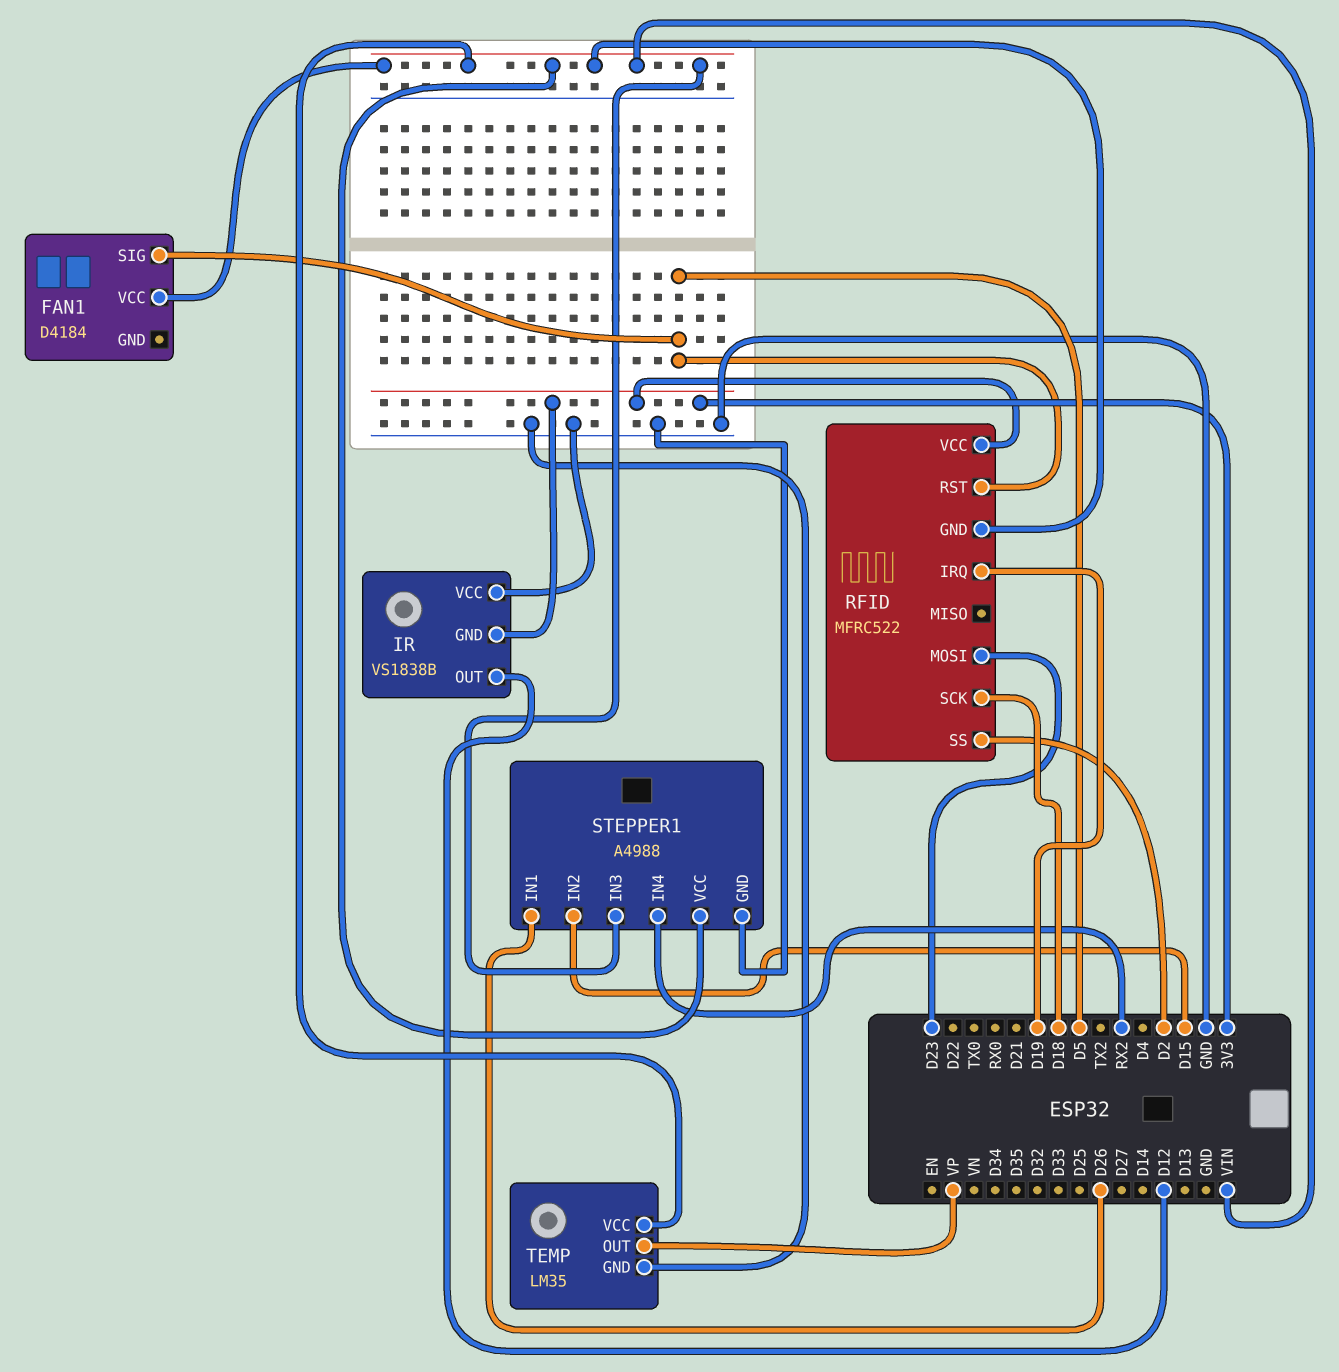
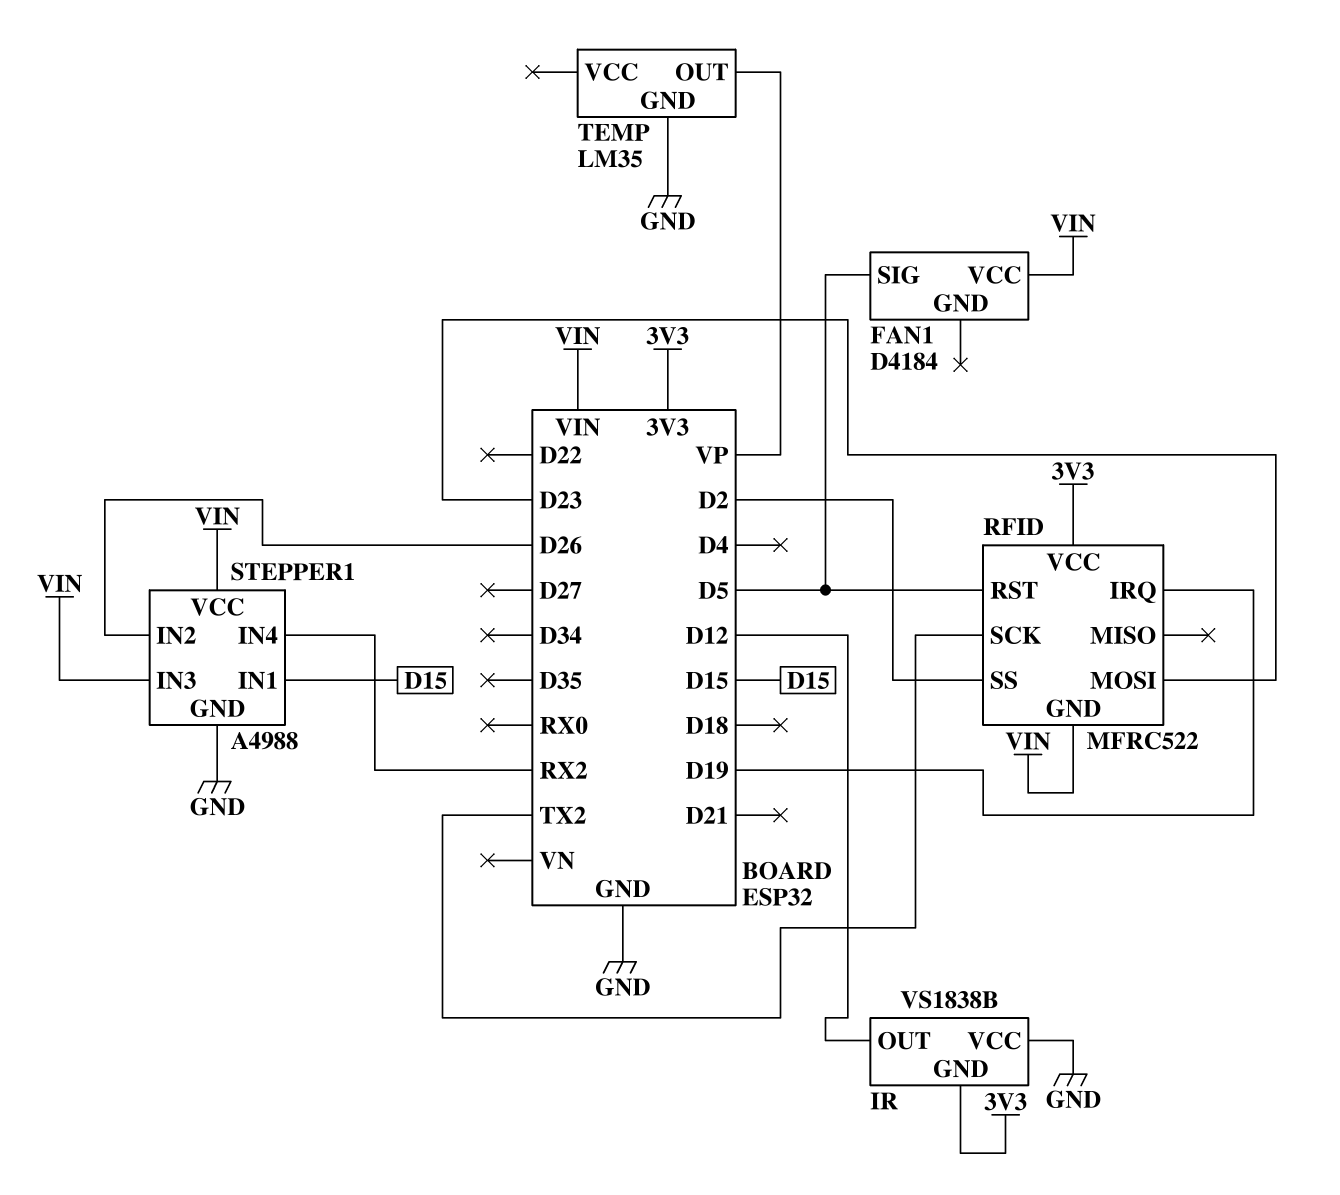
RFID pin SCK: D18 -> TX2
STEPPER1 pin IN1: D26 -> D15
STEPPER1 pin IN2: D15 -> D26
TEMP pin VCC: VIN -> none

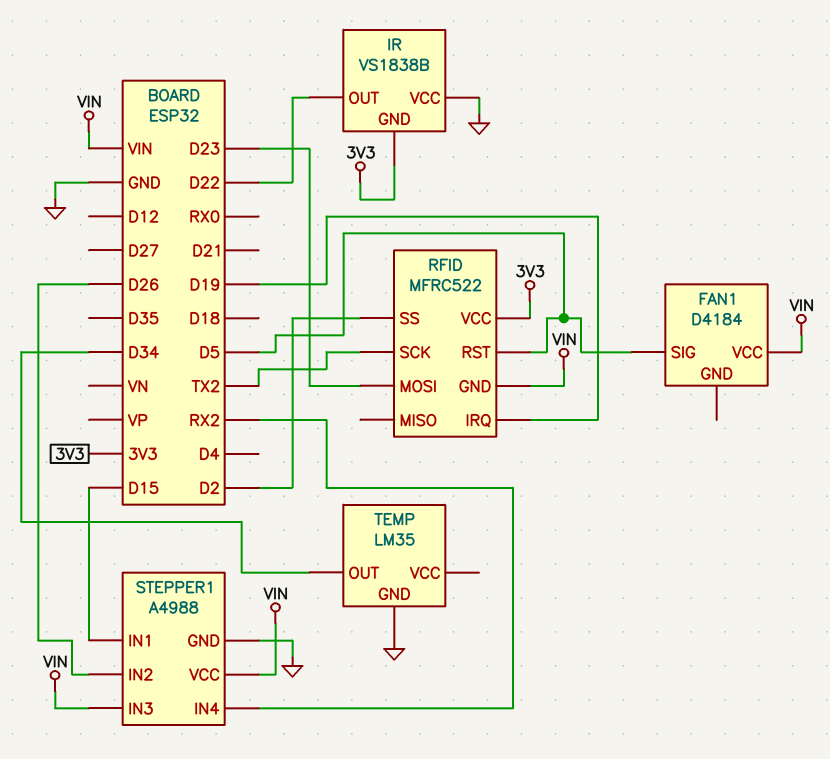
IR pin OUT: D12 -> D22
TEMP pin OUT: VP -> D34

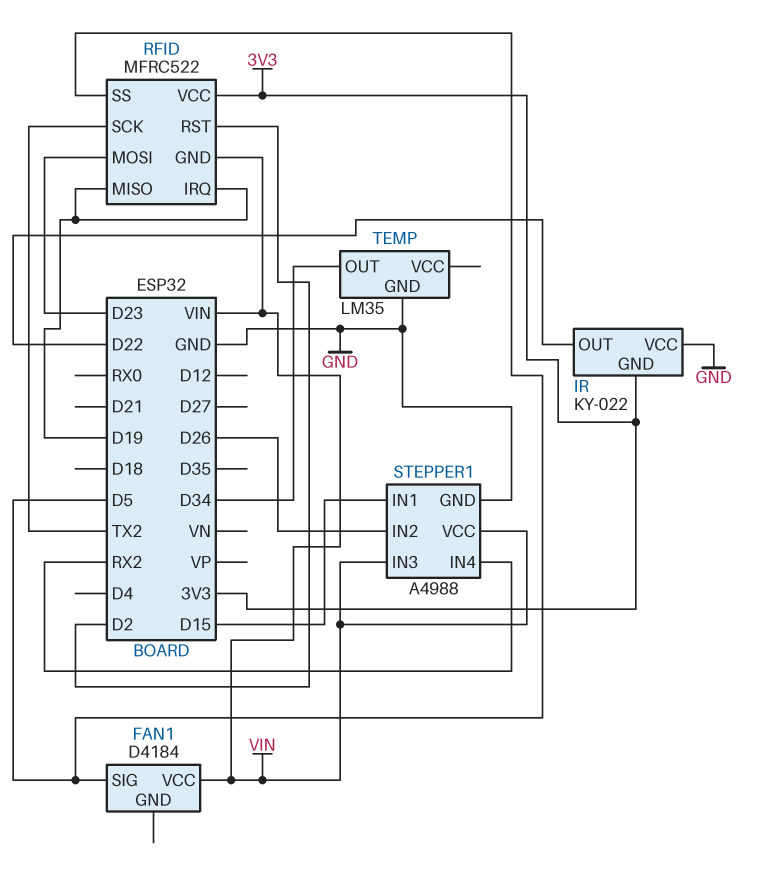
IR: VS1838B -> KY-022
RFID pin MISO: none -> D19
RFID pin RST: D5 -> D2
RFID pin SS: D2 -> D5

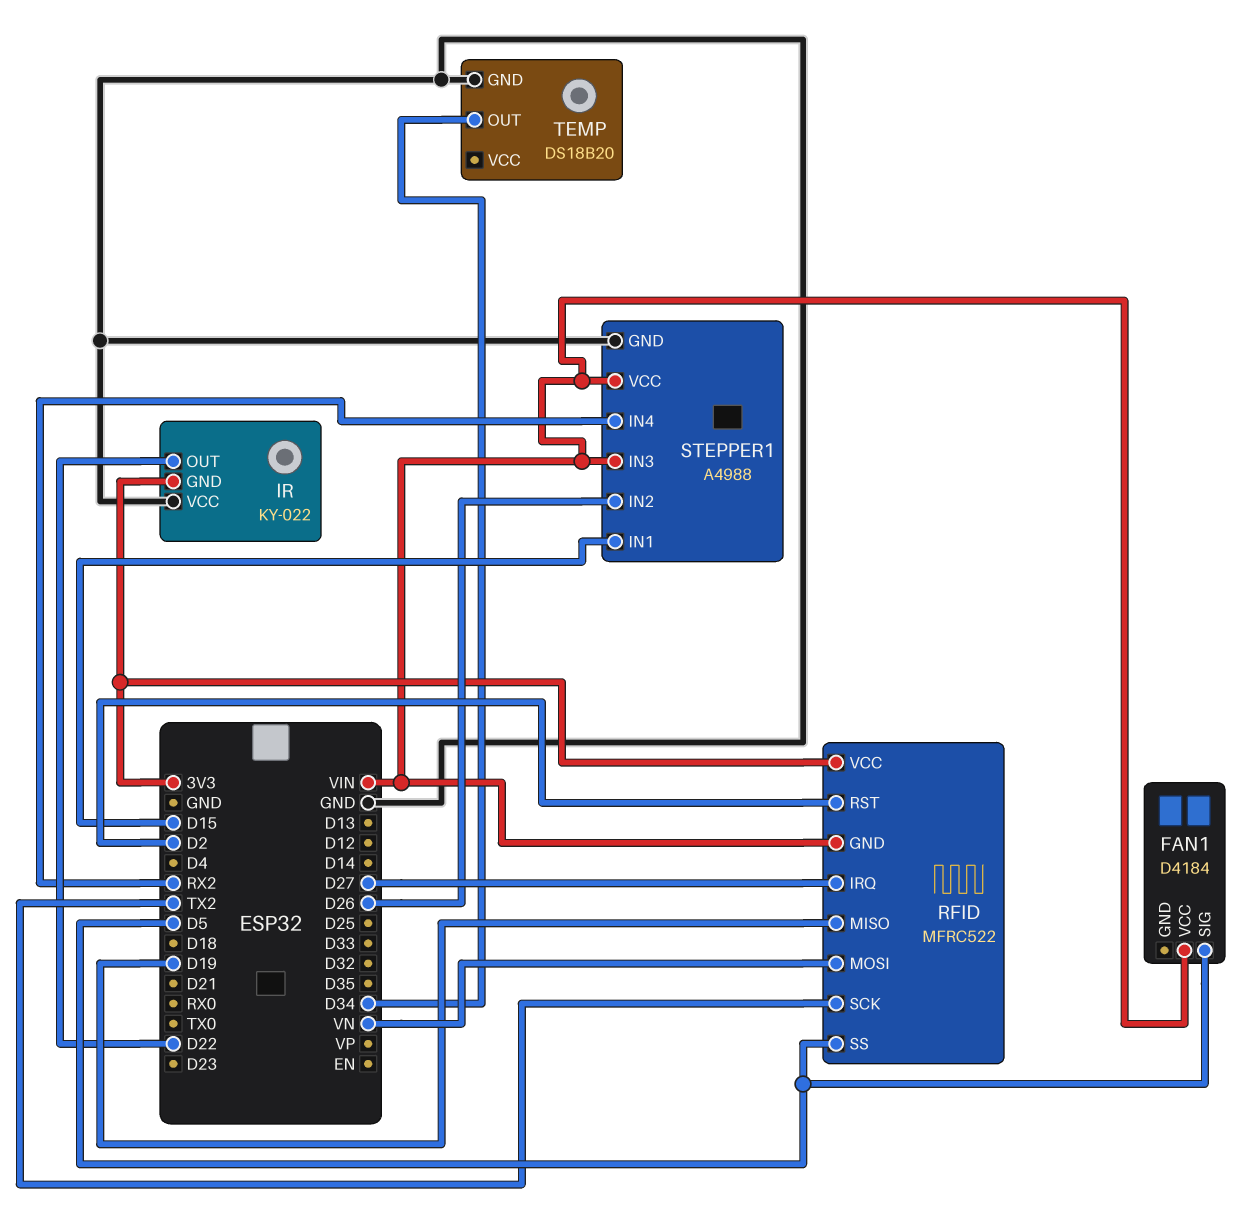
RFID pin IRQ: D19 -> D27
RFID pin MOSI: D23 -> VN
TEMP: LM35 -> DS18B20

